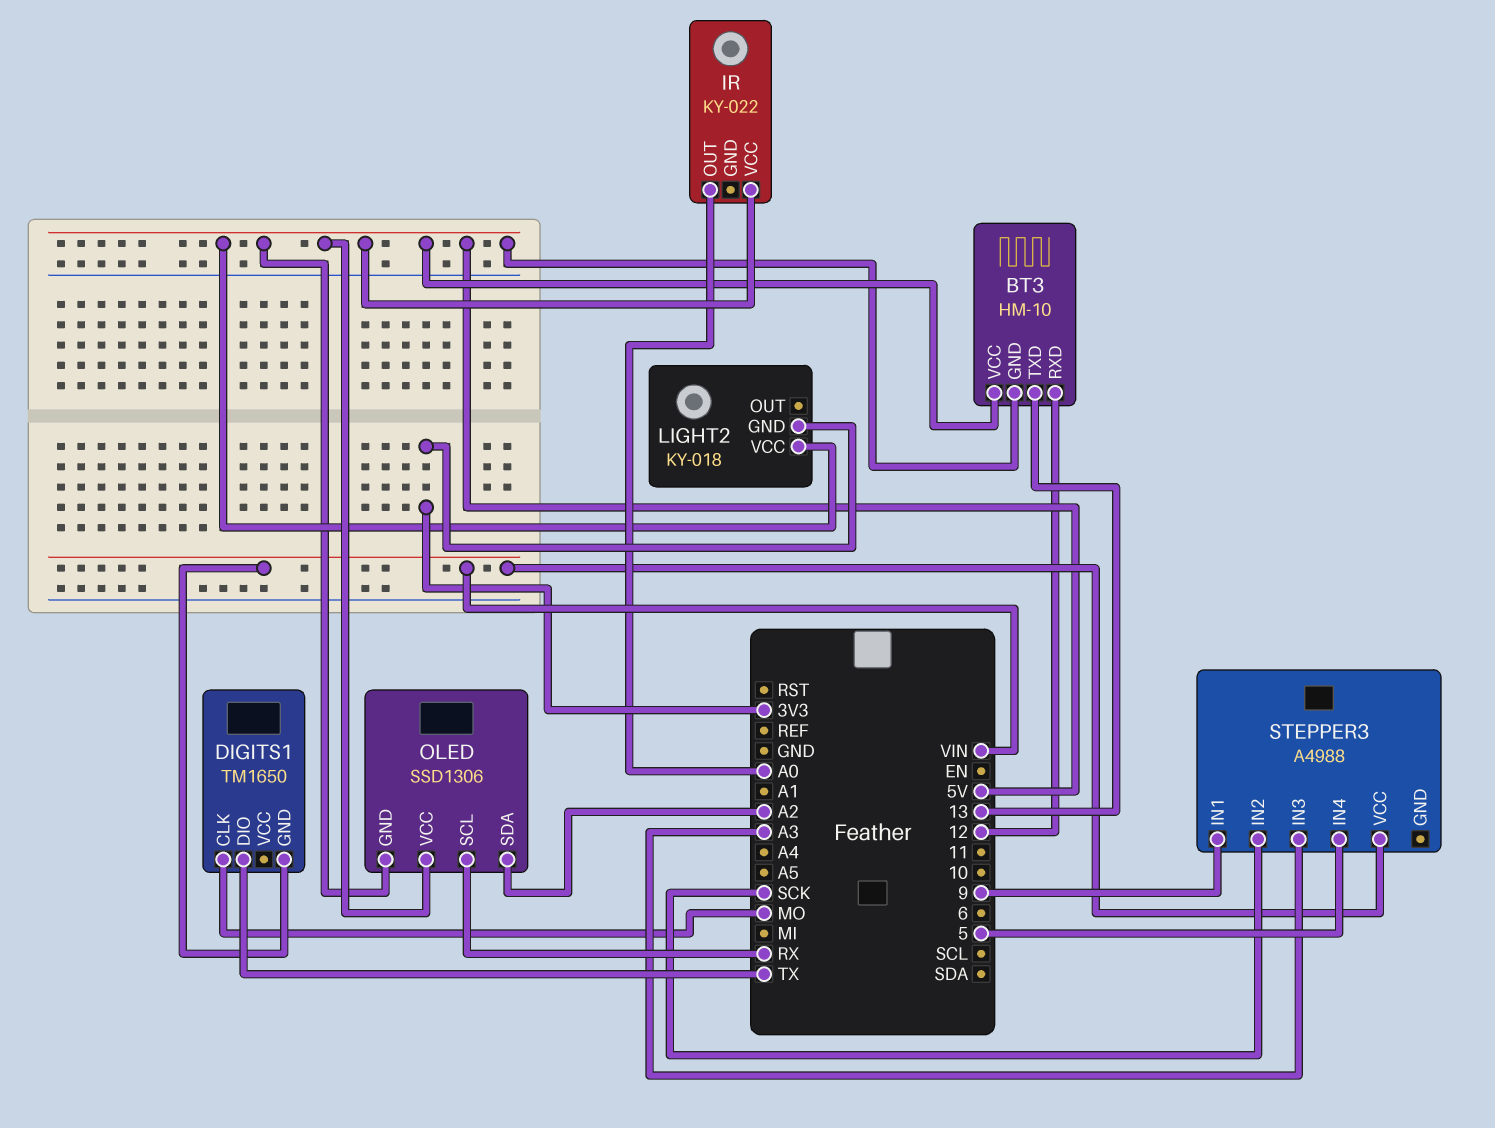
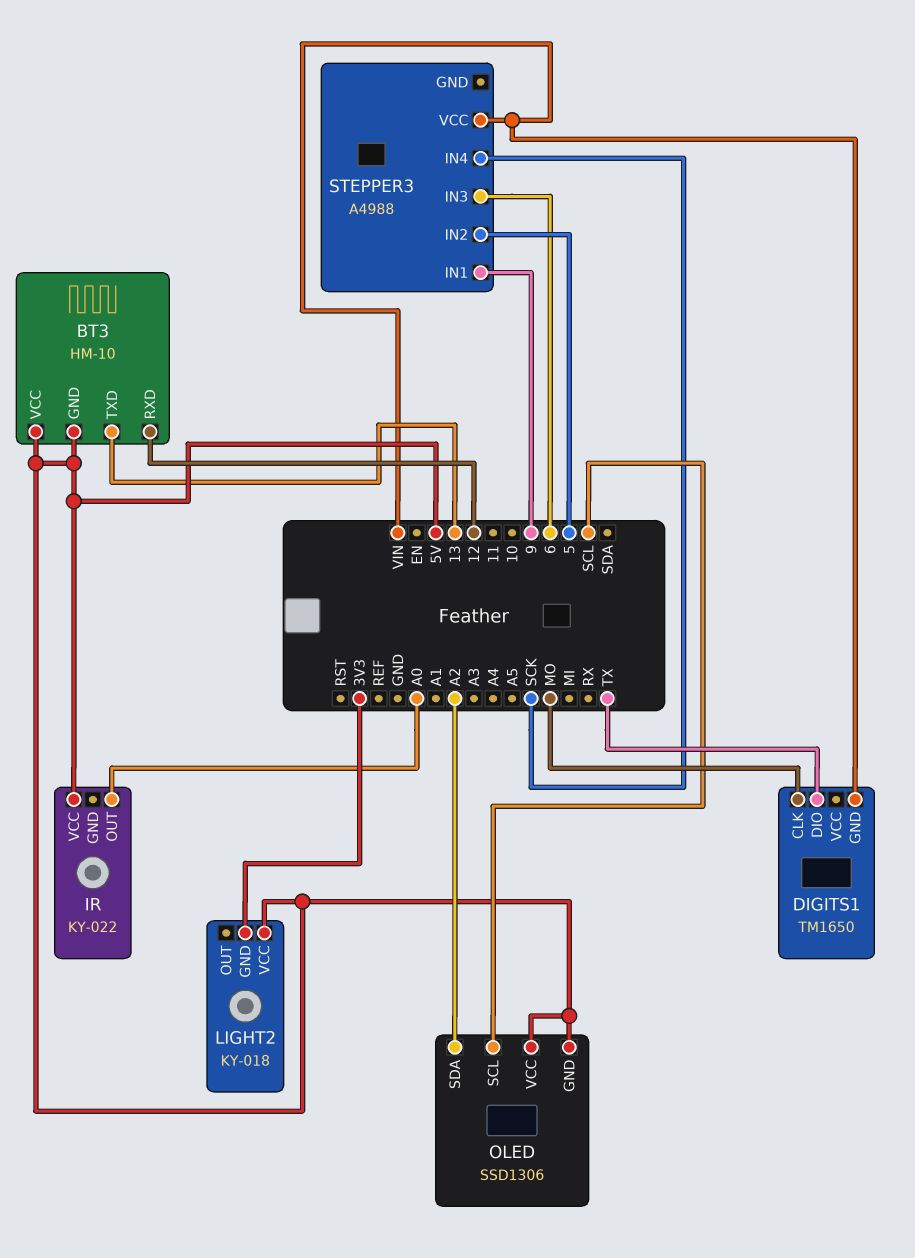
OLED pin SCL: RX -> SCL
STEPPER3 pin IN2: SCK -> 5
STEPPER3 pin IN3: A3 -> 6
STEPPER3 pin IN4: 5 -> SCK

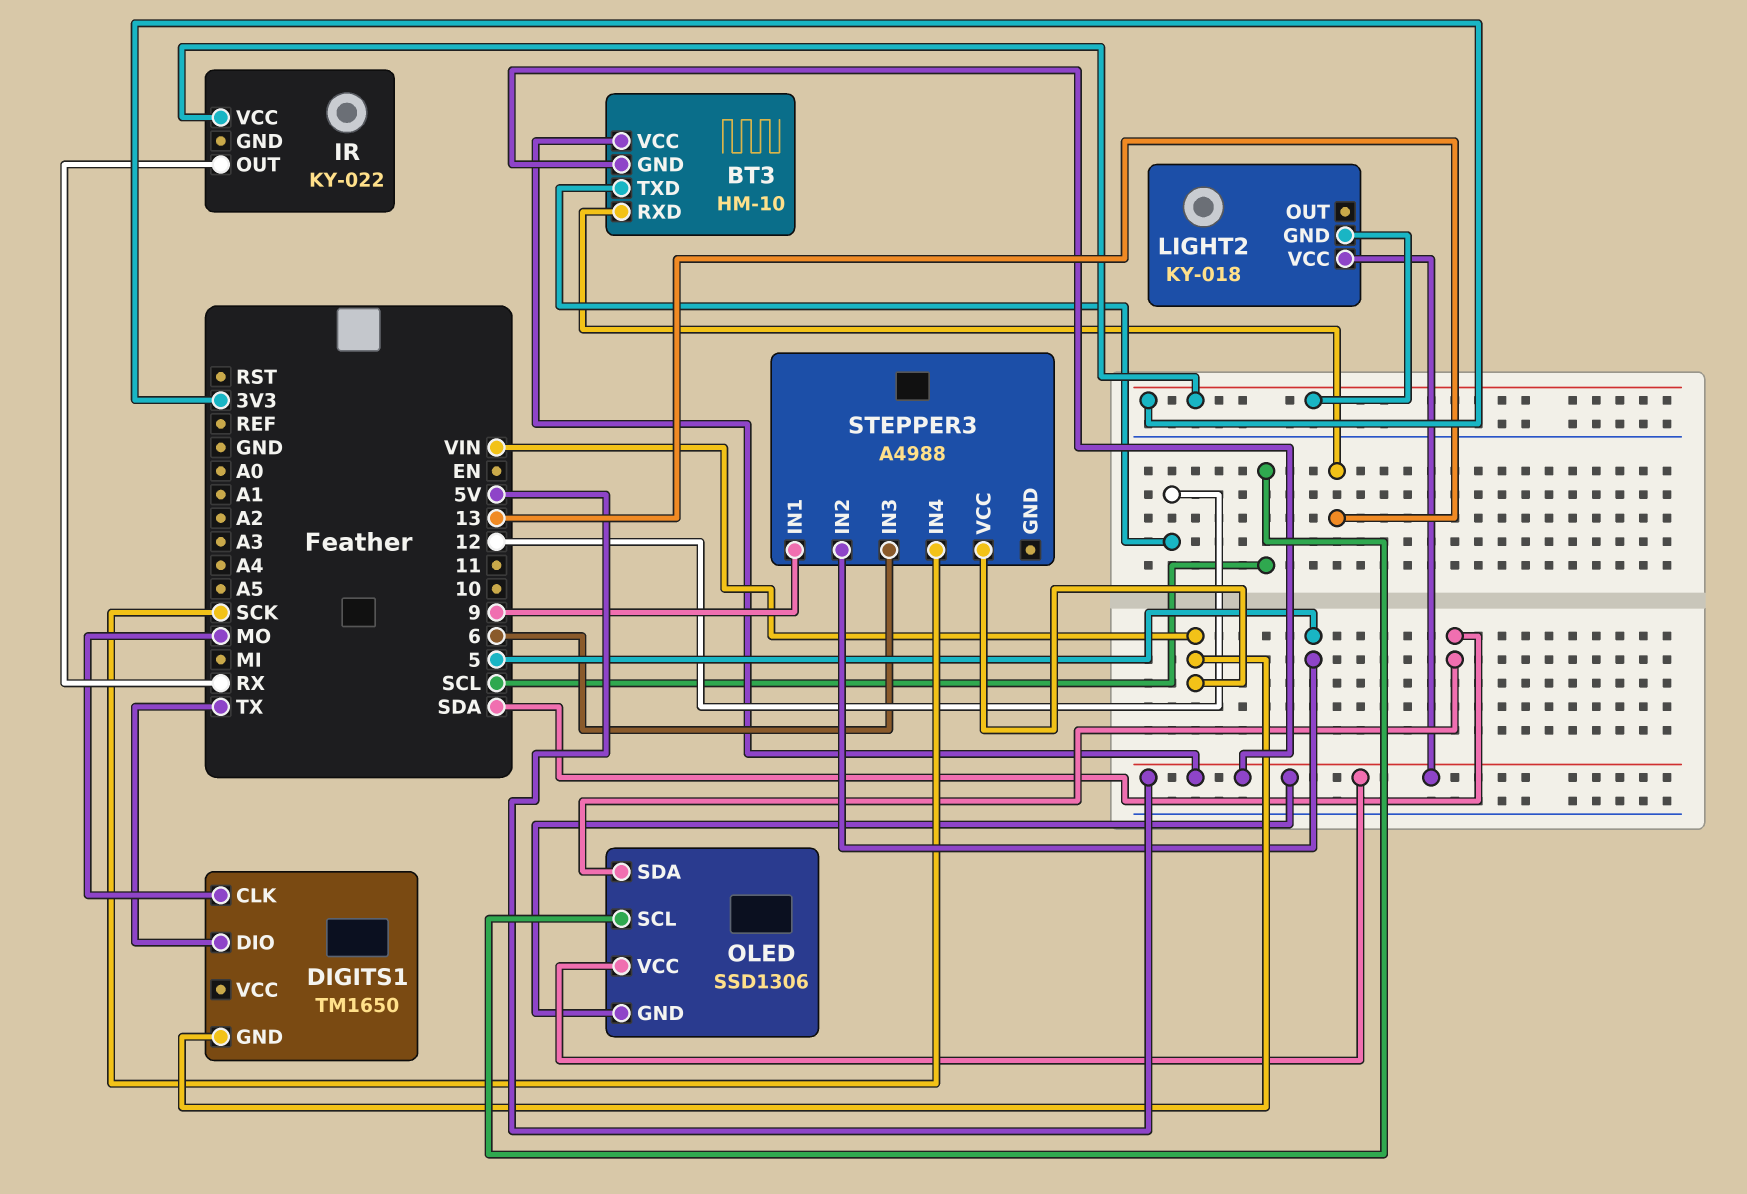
BT3 pin RXD: 12 -> 13
BT3 pin TXD: 13 -> 12
IR pin OUT: A0 -> RX
IR pin VCC: 5V -> 3V3
OLED pin SDA: A2 -> SDA

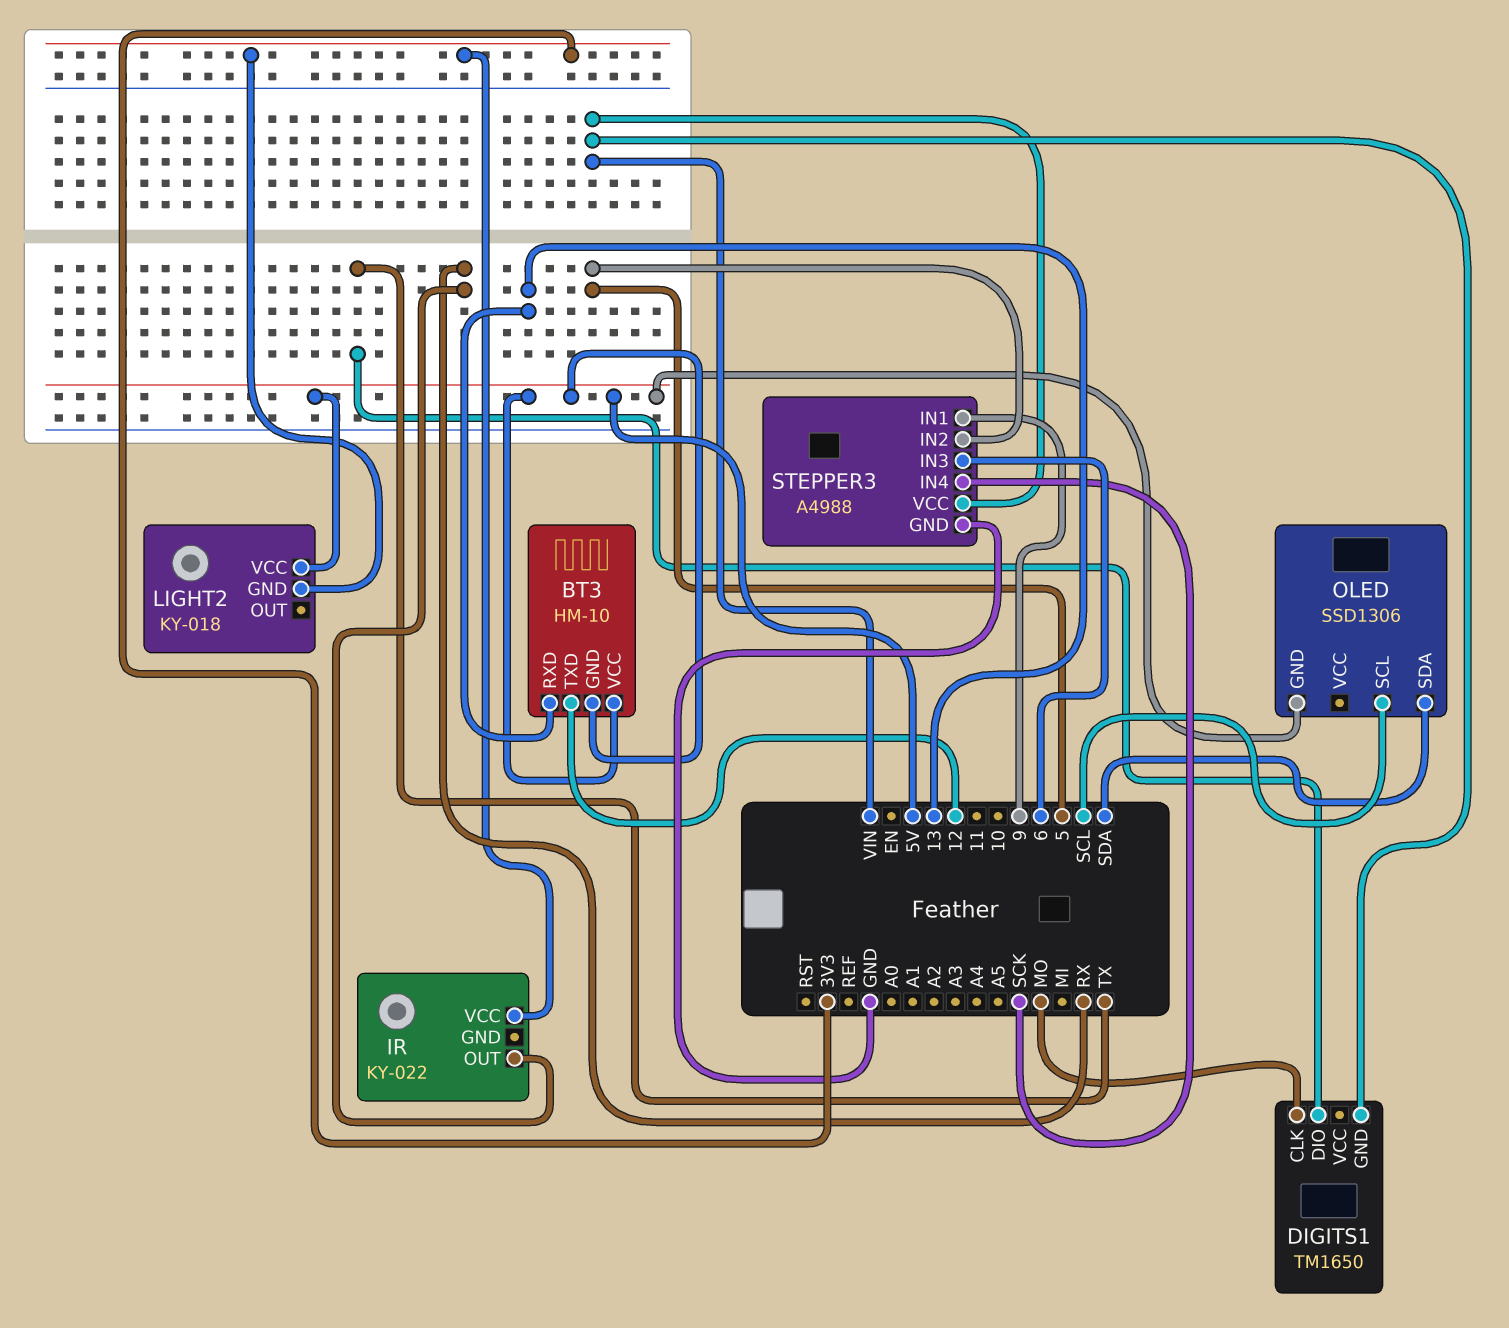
OLED pin VCC: 5V -> none
STEPPER3 pin GND: none -> GND

